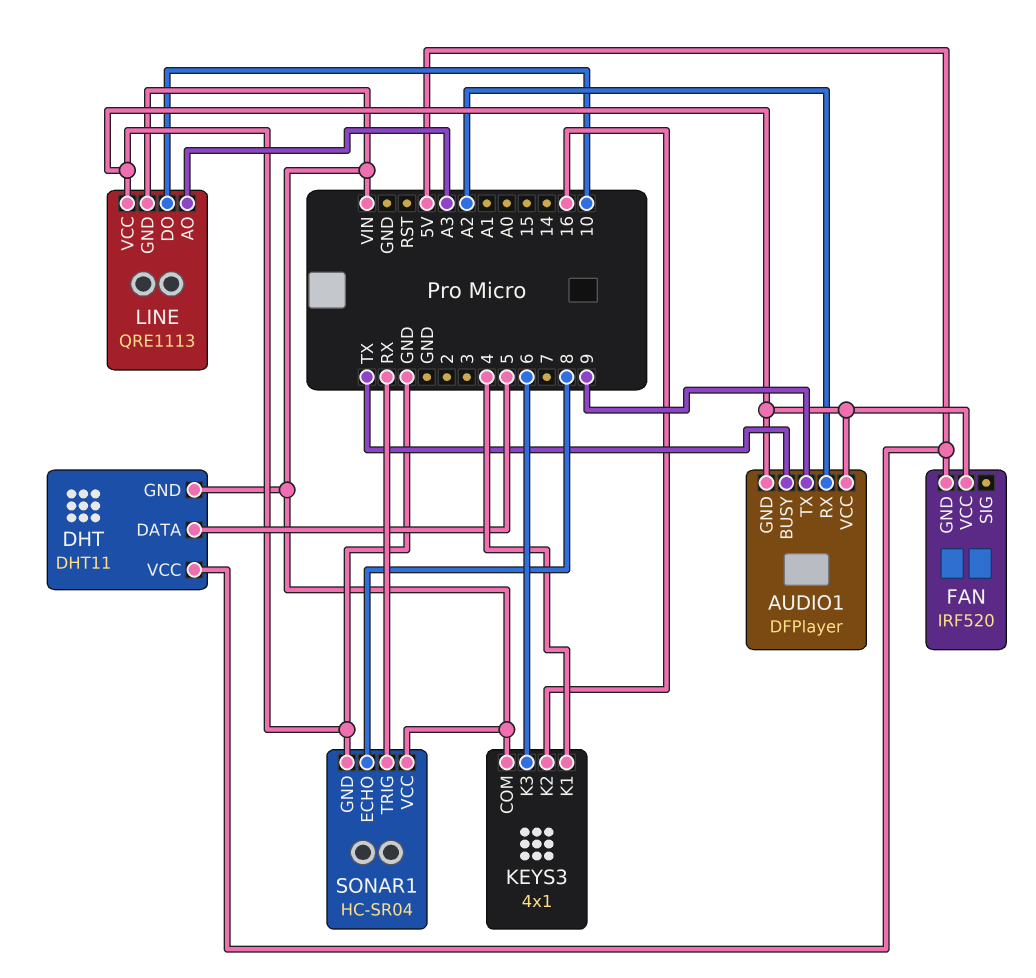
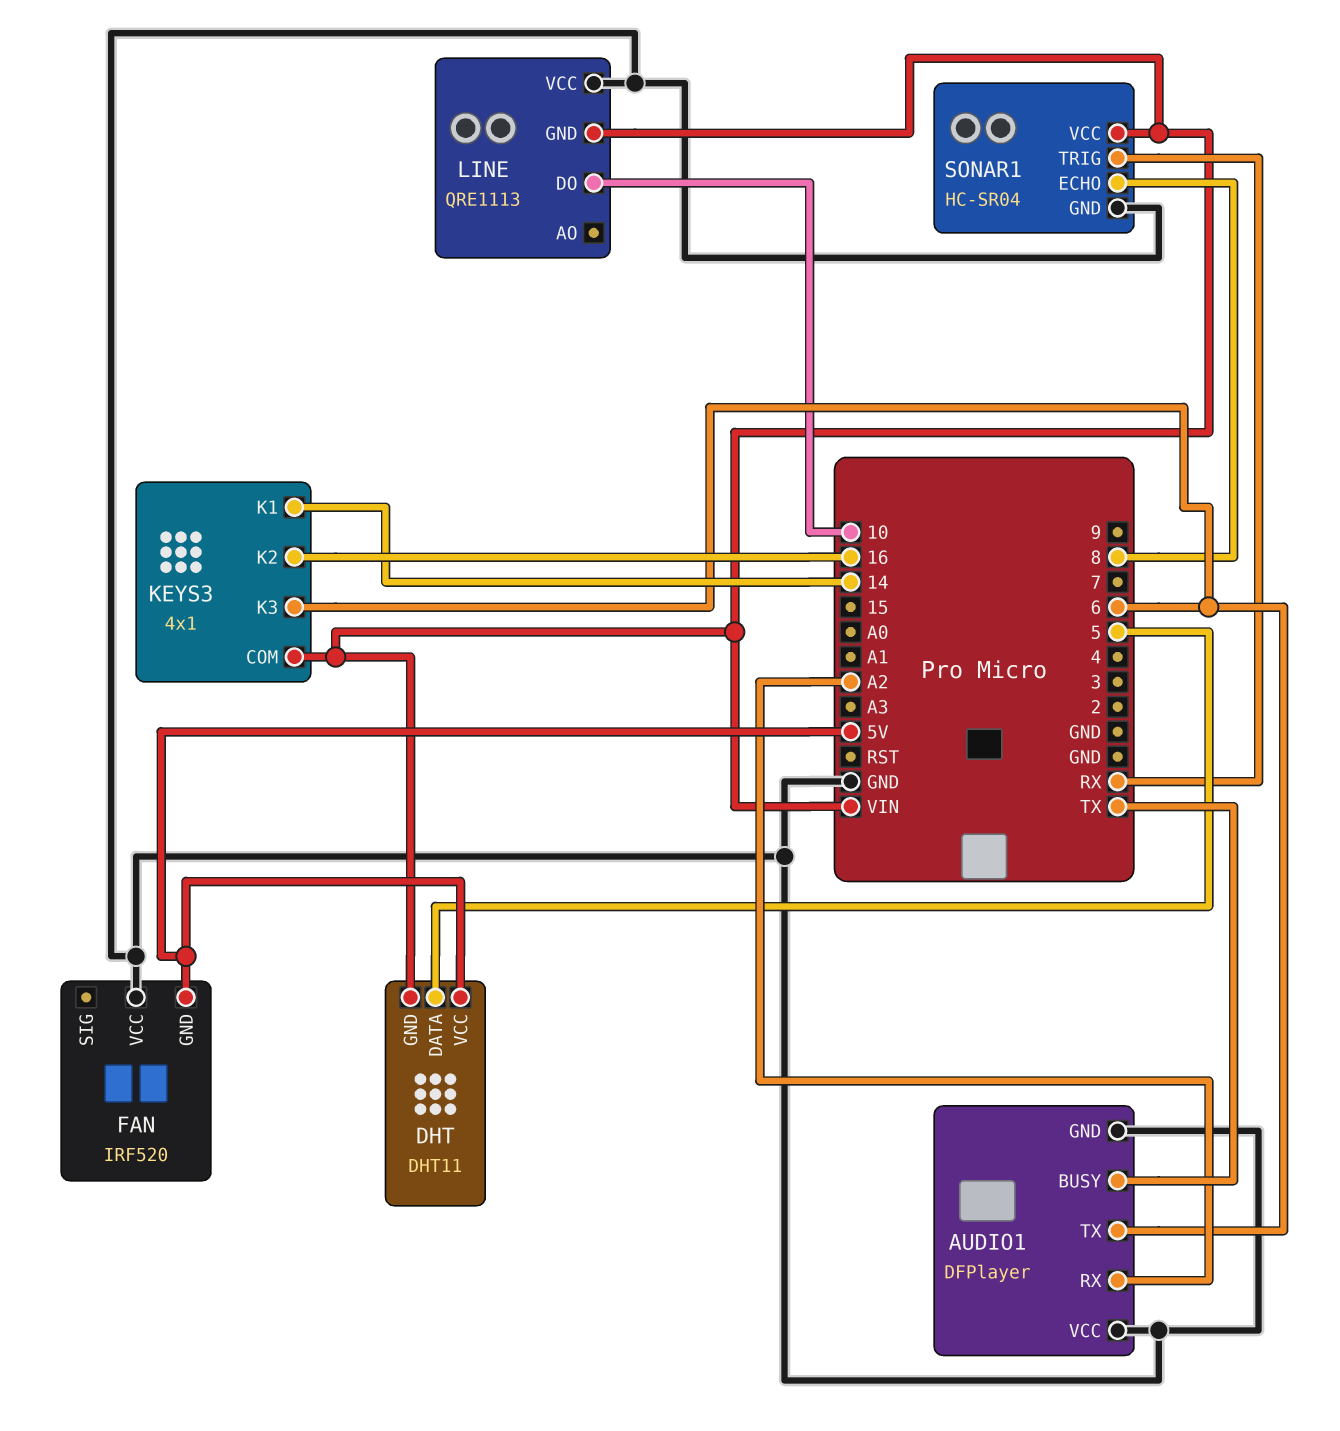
AUDIO1 pin TX: 9 -> 6
KEYS3 pin K1: 4 -> 14
LINE pin AO: A3 -> none

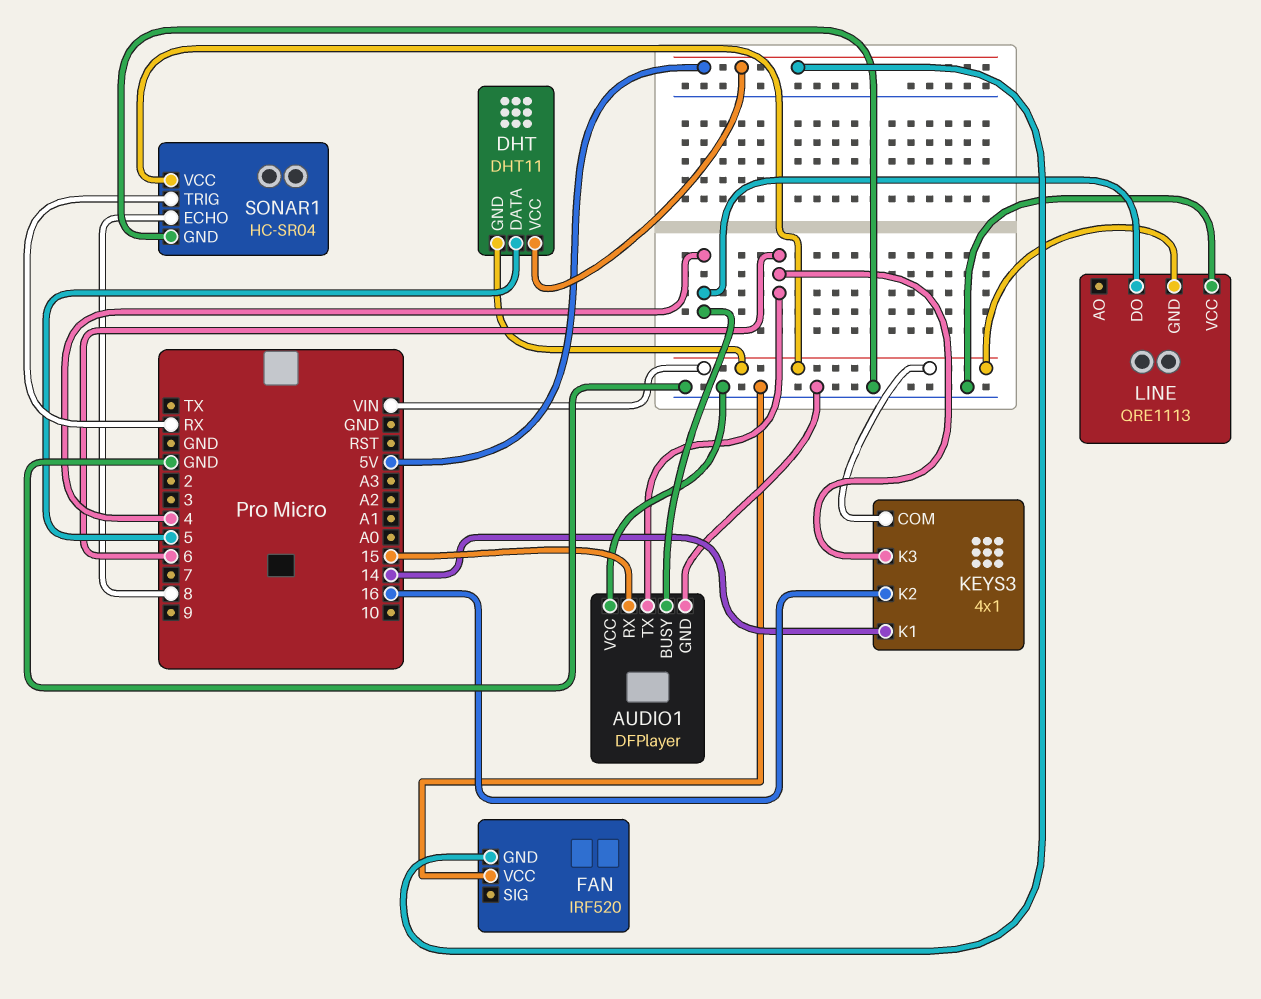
AUDIO1 pin BUSY: TX -> 4
AUDIO1 pin RX: A2 -> 15
LINE pin DO: 10 -> 4

